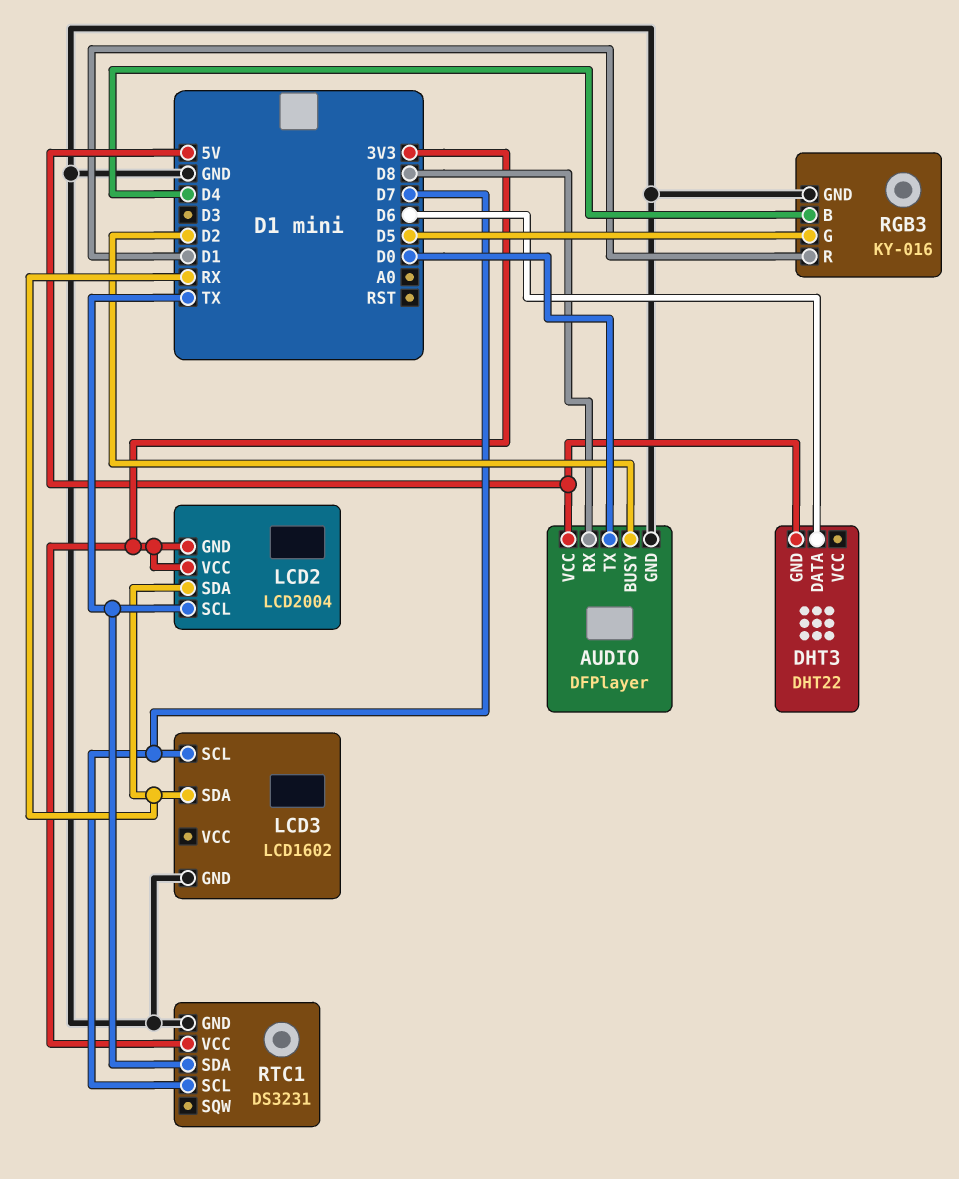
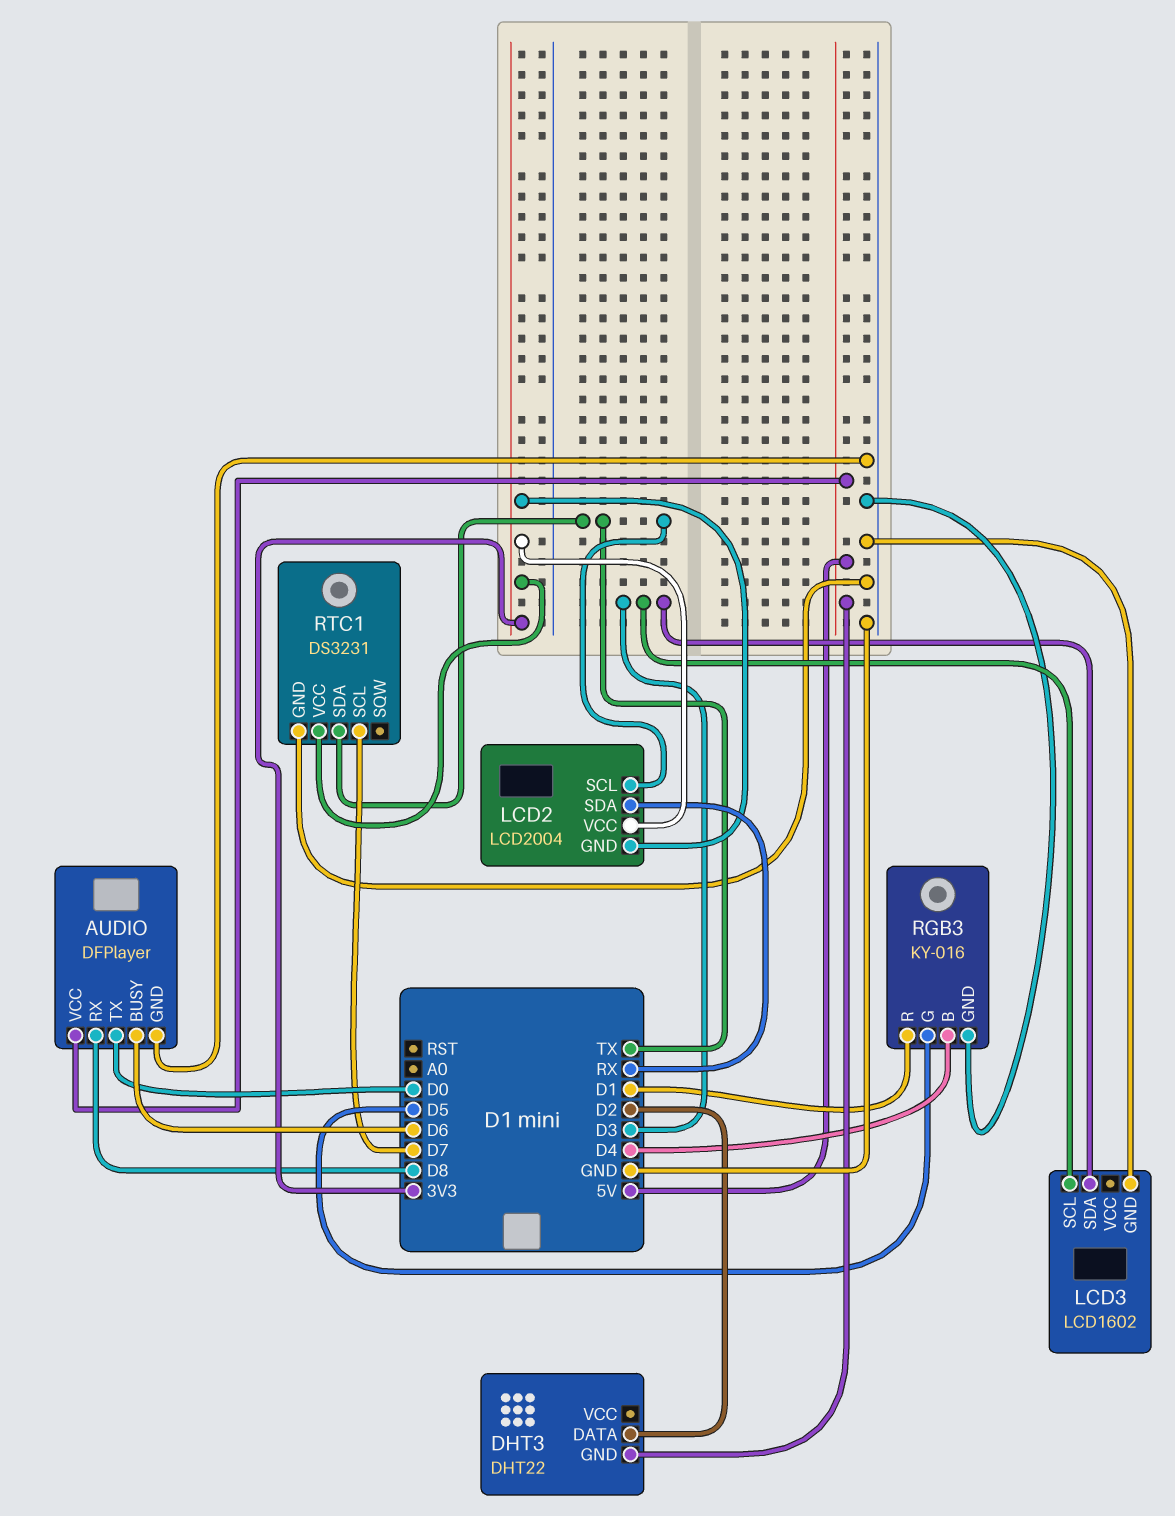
AUDIO pin BUSY: D2 -> D6
DHT3 pin DATA: D6 -> D2
LCD3 pin SCL: D7 -> D3
LCD3 pin SDA: RX -> D3

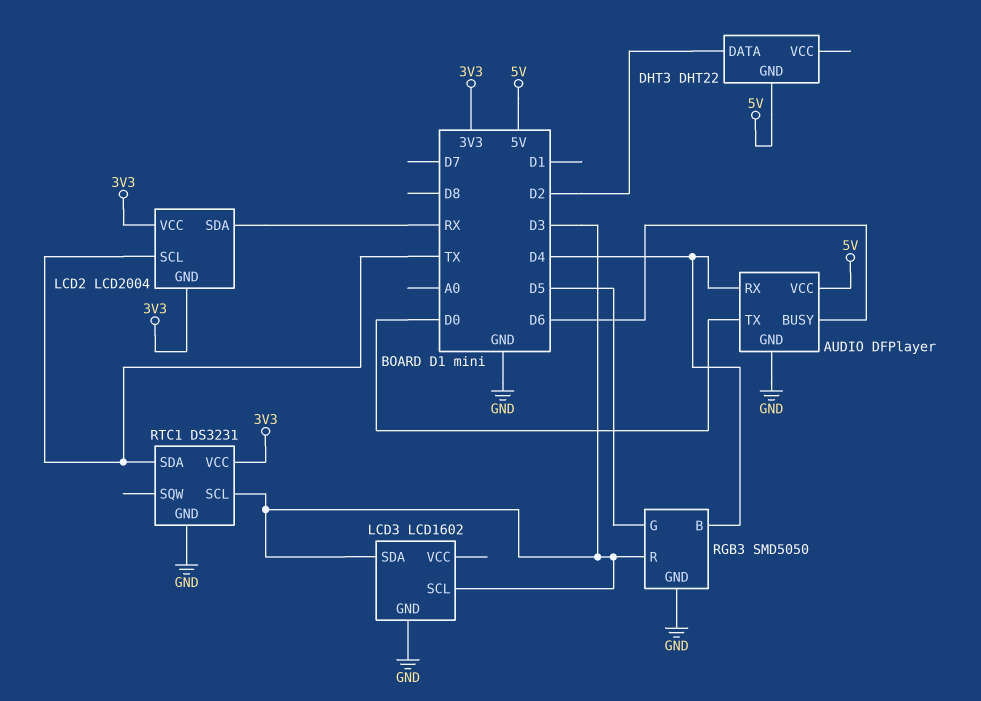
AUDIO pin RX: D8 -> D4
RGB3: KY-016 -> SMD5050
RGB3 pin R: D1 -> D3
RTC1 pin SCL: D7 -> D3

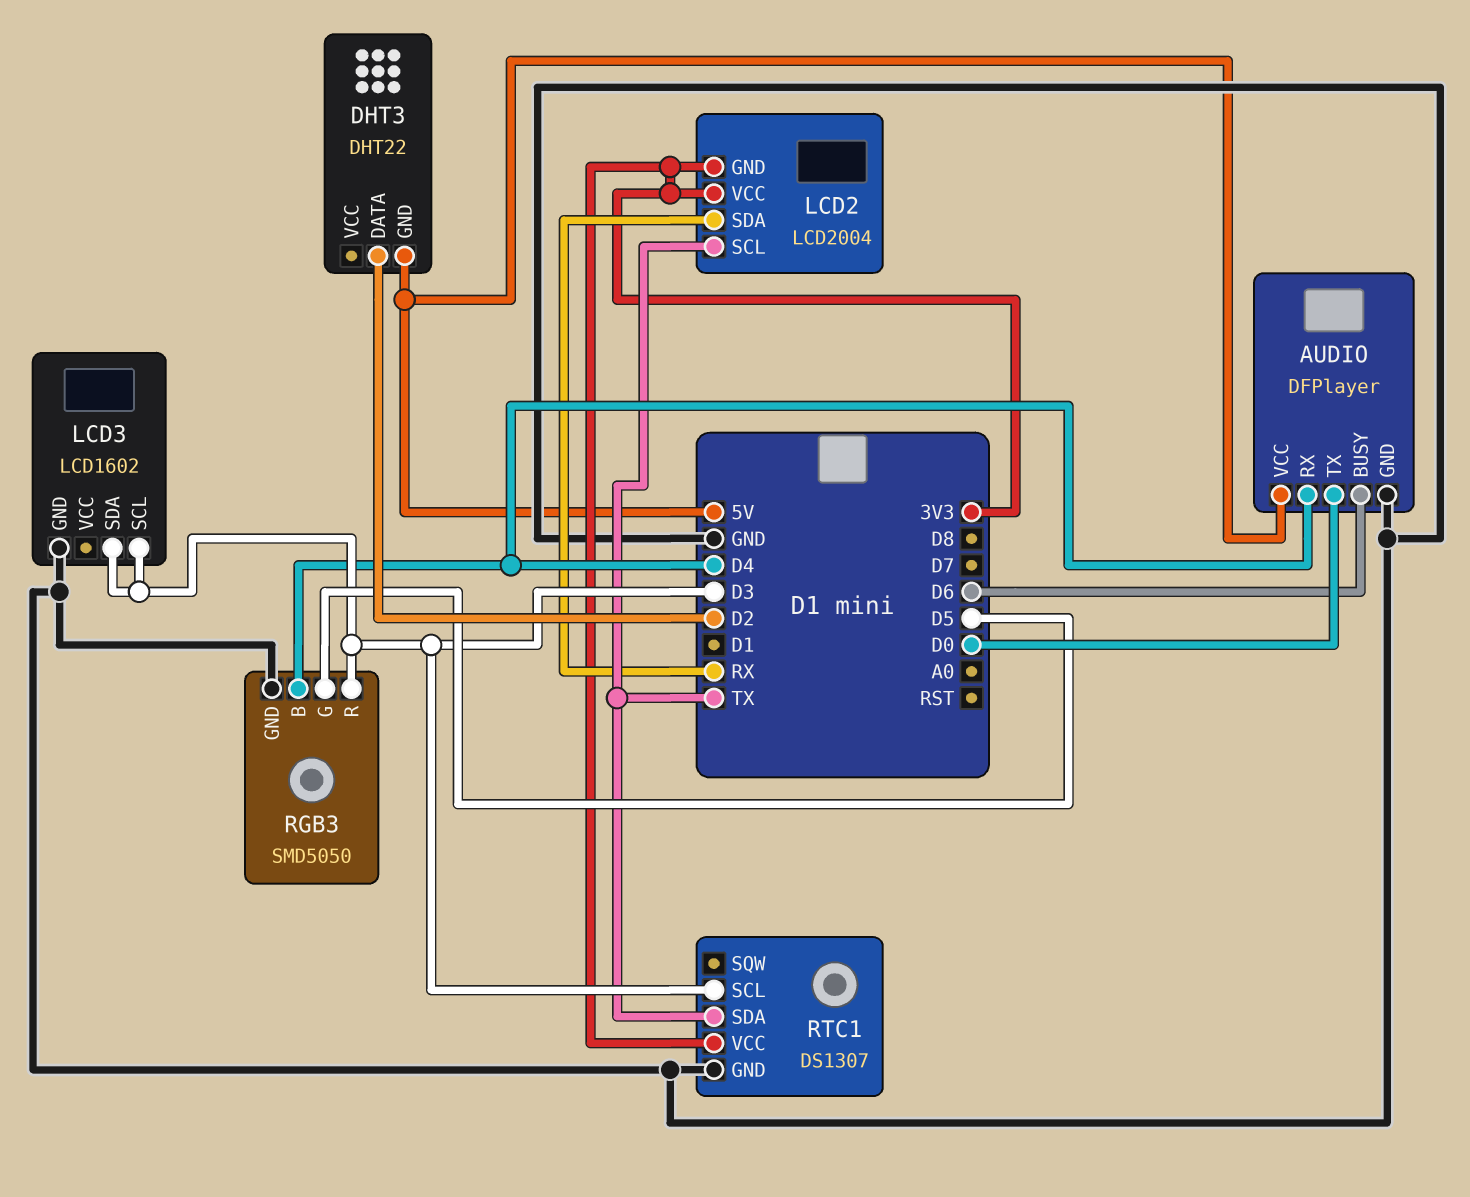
RTC1: DS3231 -> DS1307

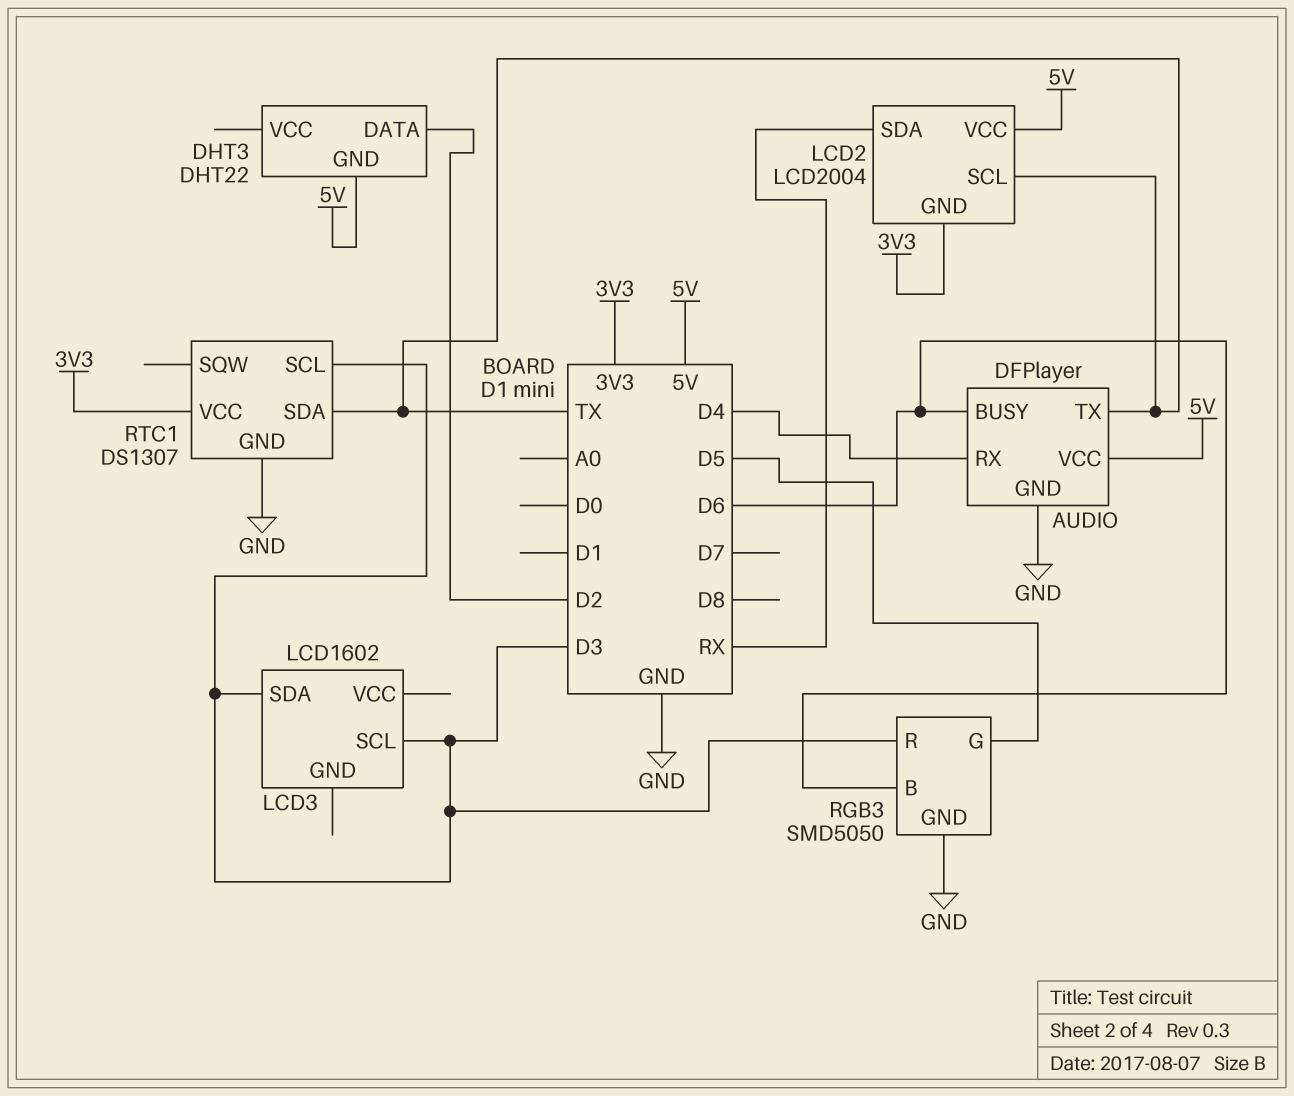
AUDIO pin TX: D0 -> TX
LCD2 pin VCC: 3V3 -> 5V
LCD3 pin GND: GND -> none
RGB3 pin B: D4 -> D6

